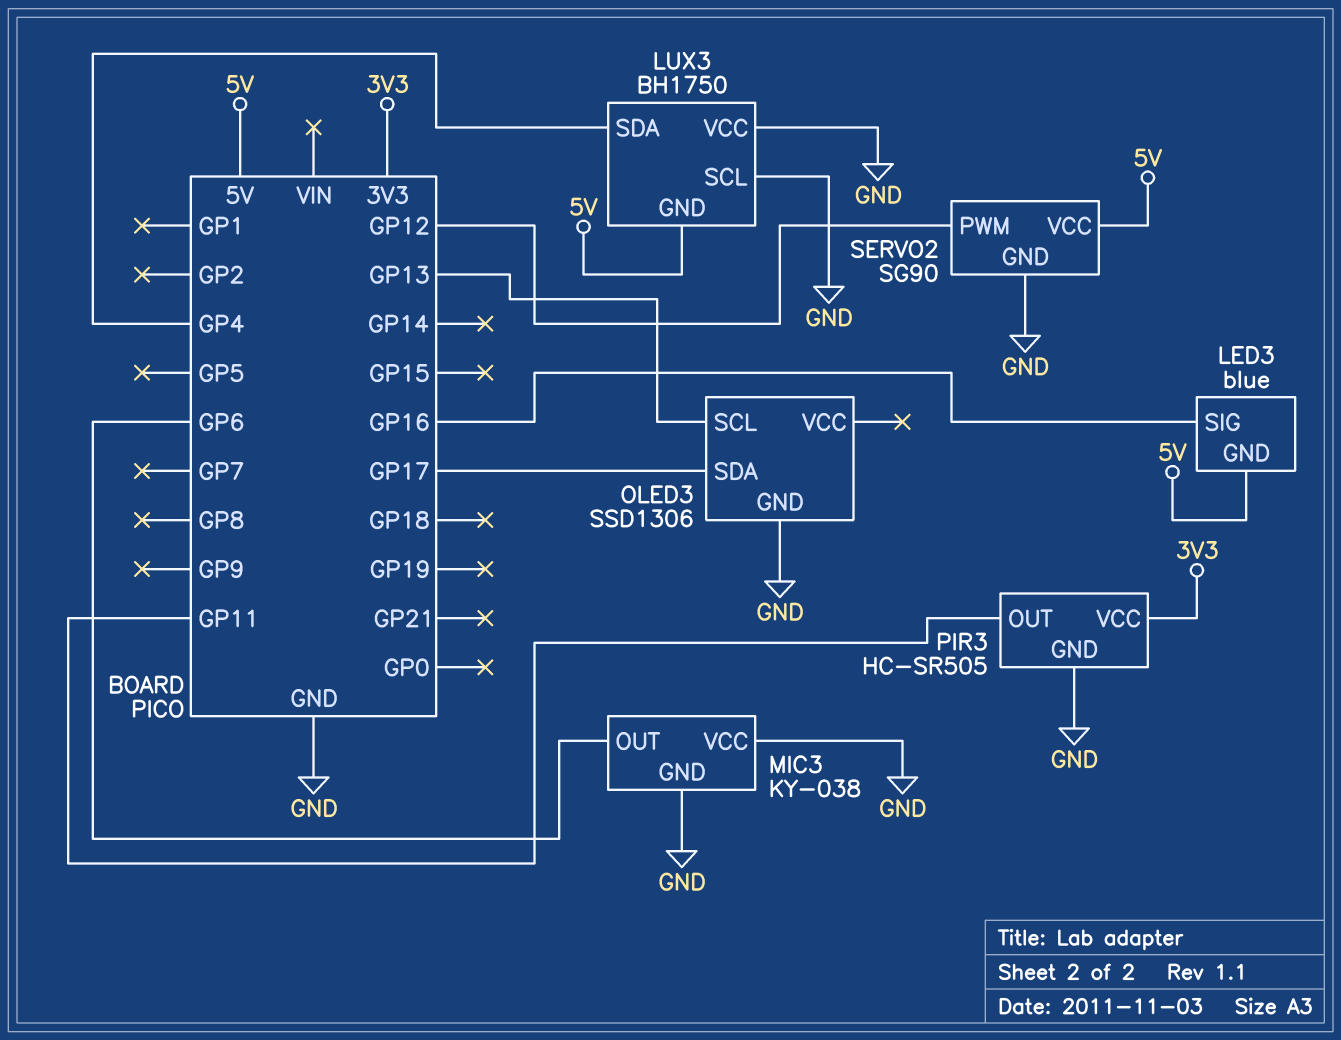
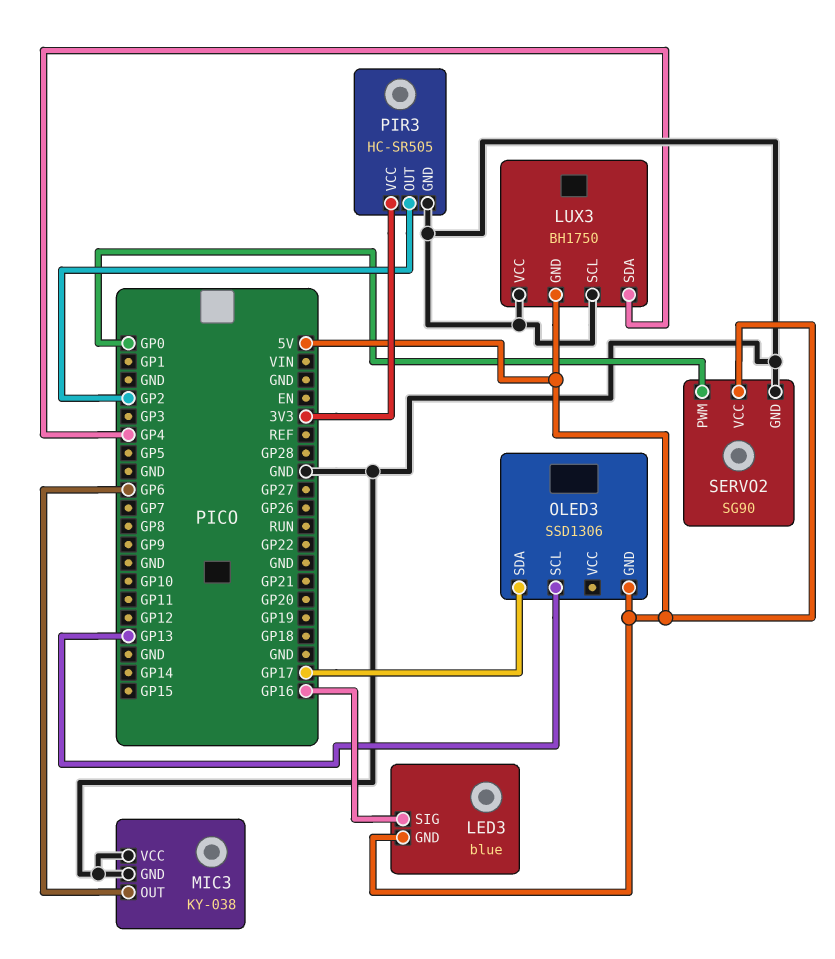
OLED3 pin GND: GND -> 5V
PIR3 pin OUT: GP11 -> GP2
SERVO2 pin PWM: GP12 -> GP0

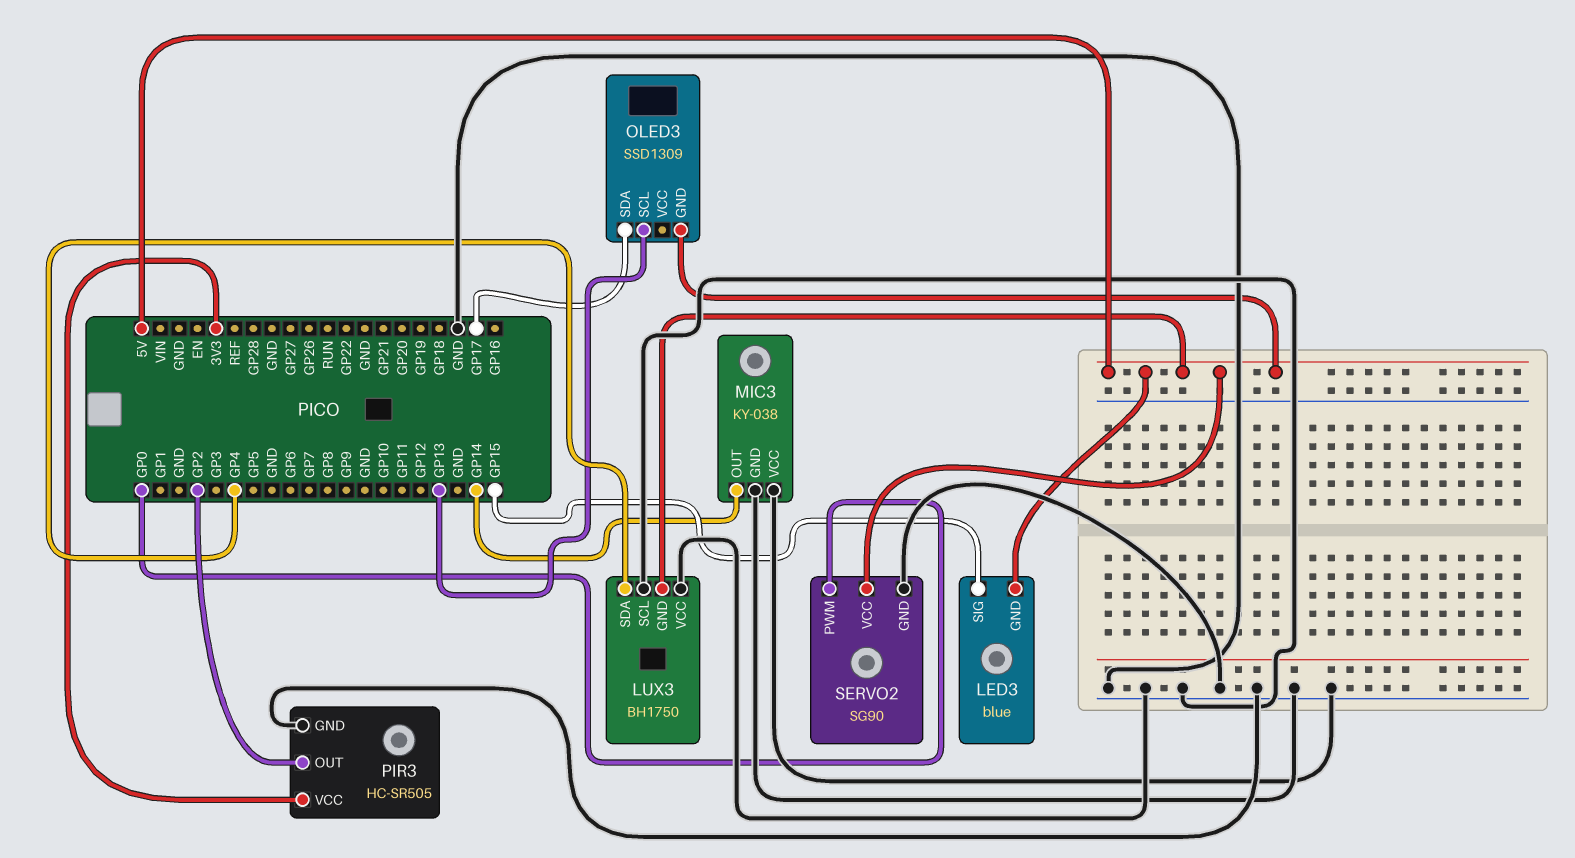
LED3 pin SIG: GP16 -> GP15
MIC3 pin OUT: GP6 -> GP14
OLED3: SSD1306 -> SSD1309

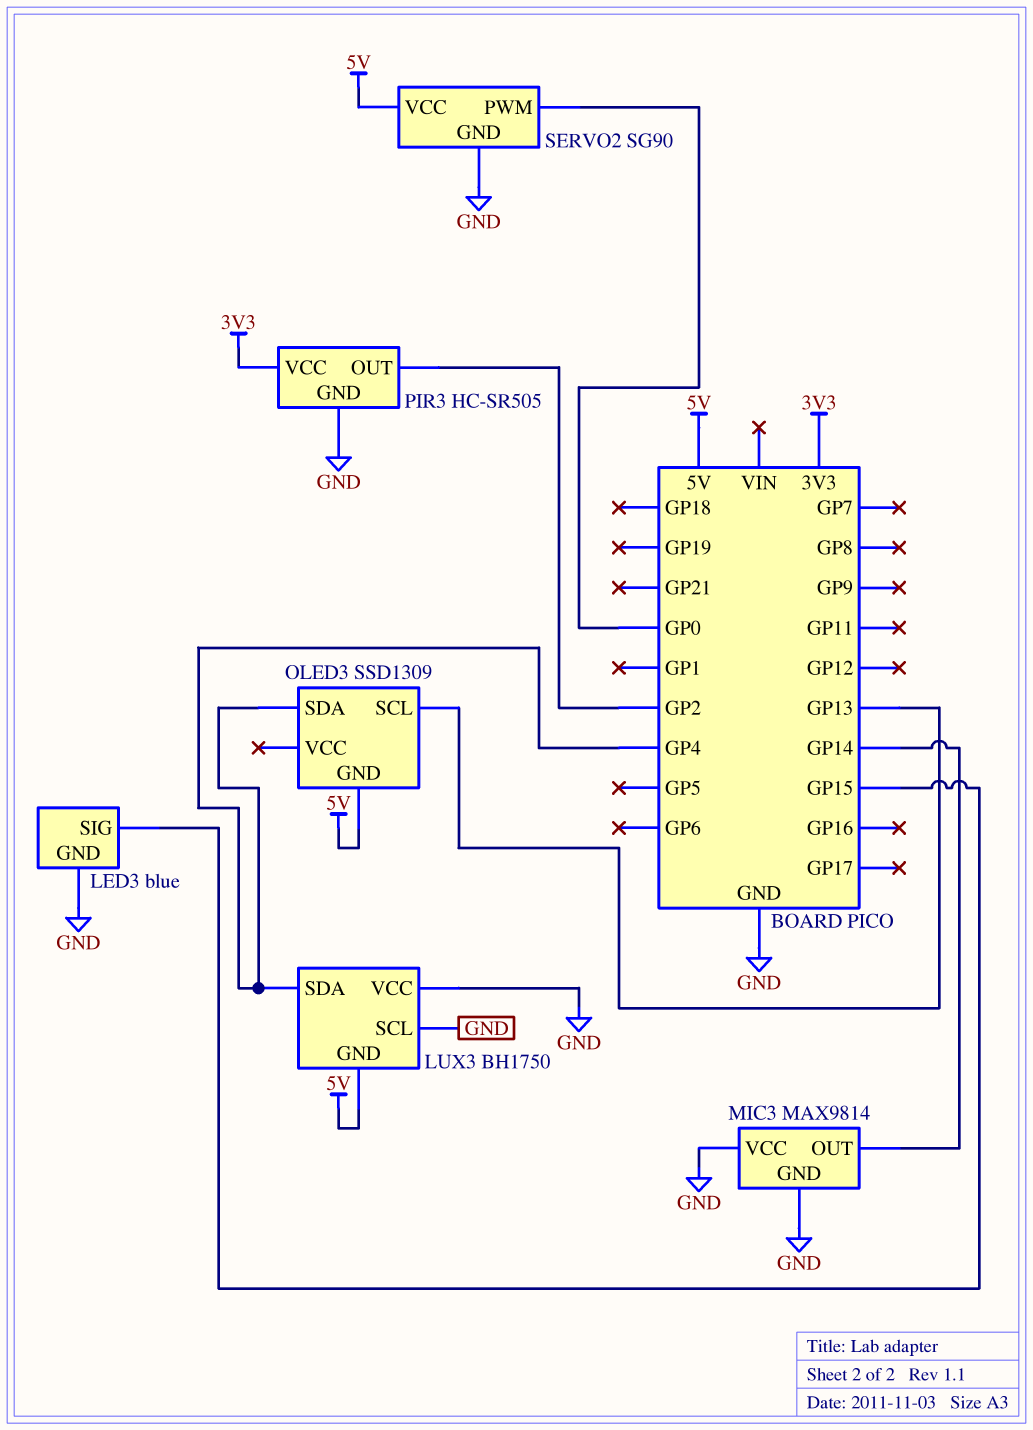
LED3 pin GND: 5V -> GND
MIC3: KY-038 -> MAX9814
OLED3 pin SDA: GP17 -> GP4

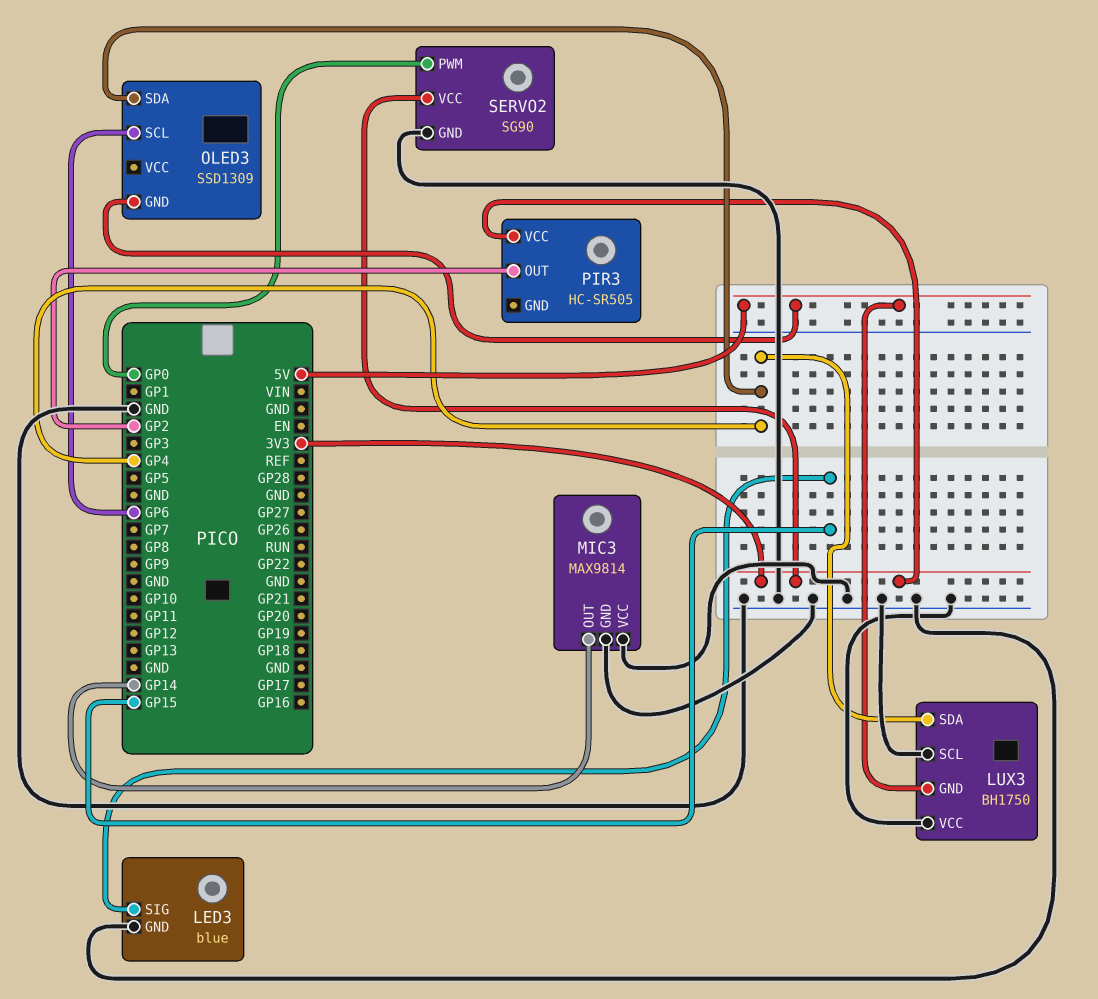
OLED3 pin SCL: GP13 -> GP6
PIR3 pin GND: GND -> none
SERVO2 pin VCC: 5V -> 3V3

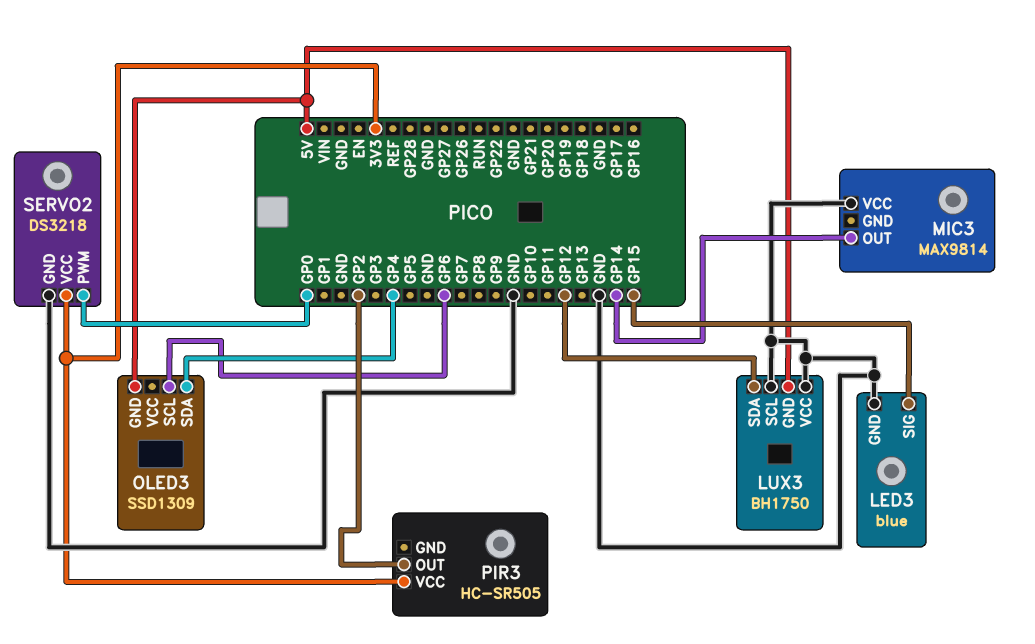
LUX3 pin SDA: GP4 -> GP12
MIC3 pin GND: GND -> none
SERVO2: SG90 -> DS3218

